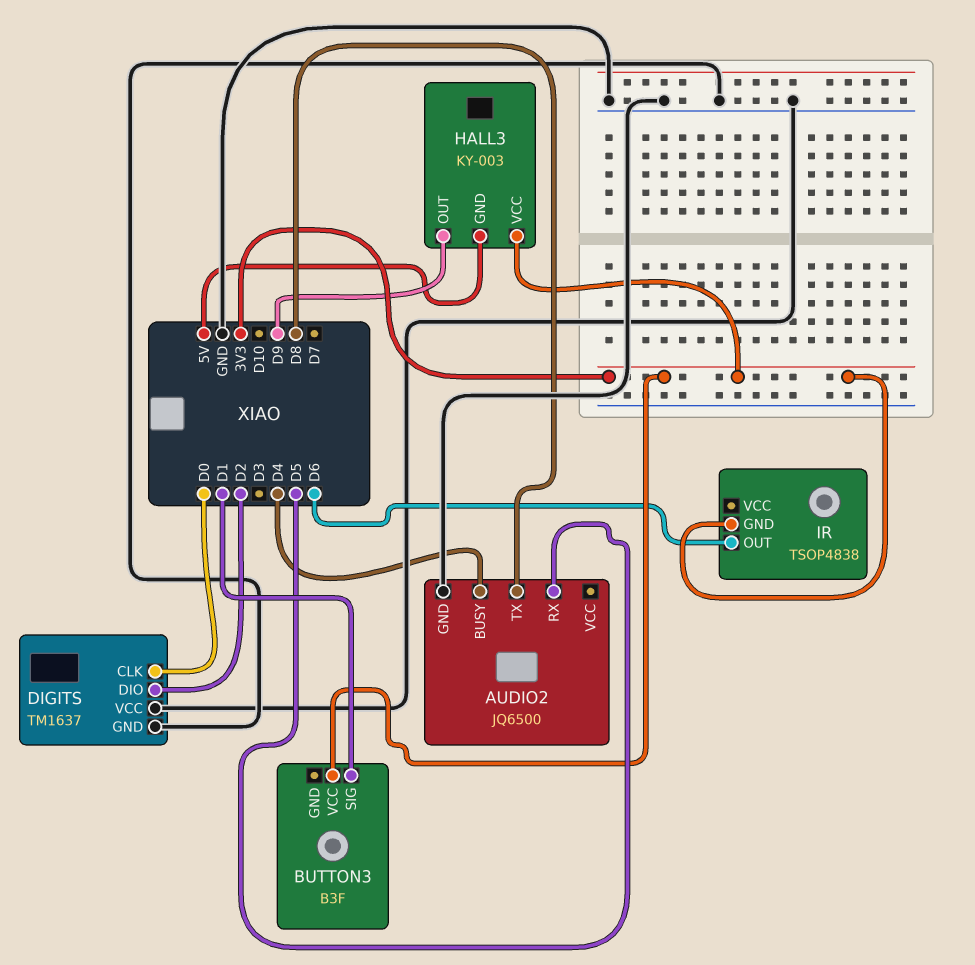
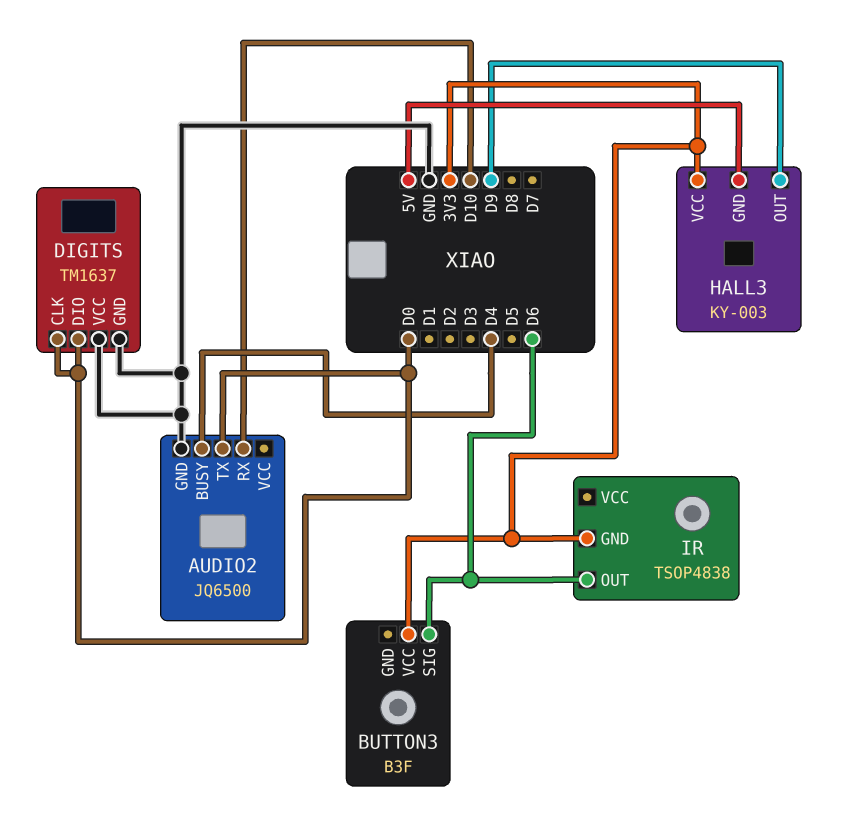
AUDIO2 pin RX: D5 -> D10
AUDIO2 pin TX: D8 -> D0
BUTTON3 pin SIG: D1 -> D6
DIGITS pin DIO: D2 -> D0

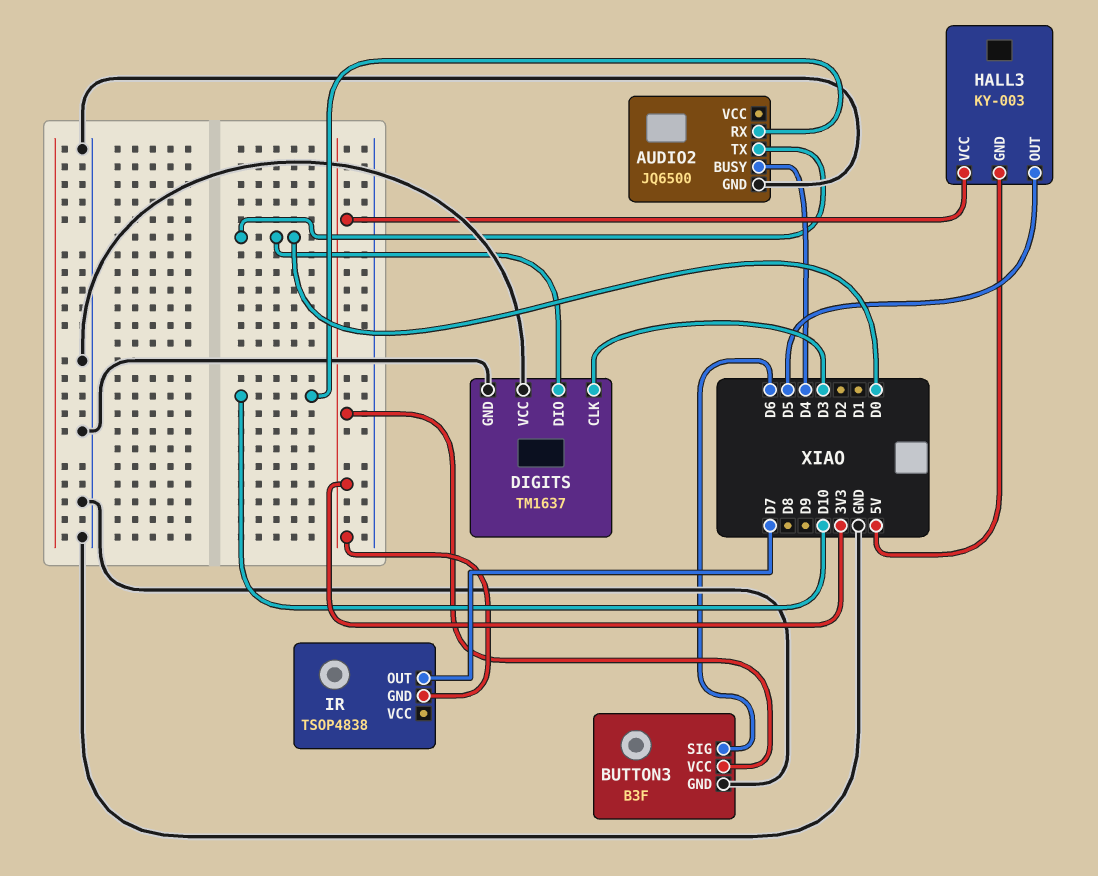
BUTTON3 pin GND: none -> GND
DIGITS pin CLK: D0 -> D3
HALL3 pin OUT: D9 -> D5
IR pin OUT: D6 -> D7

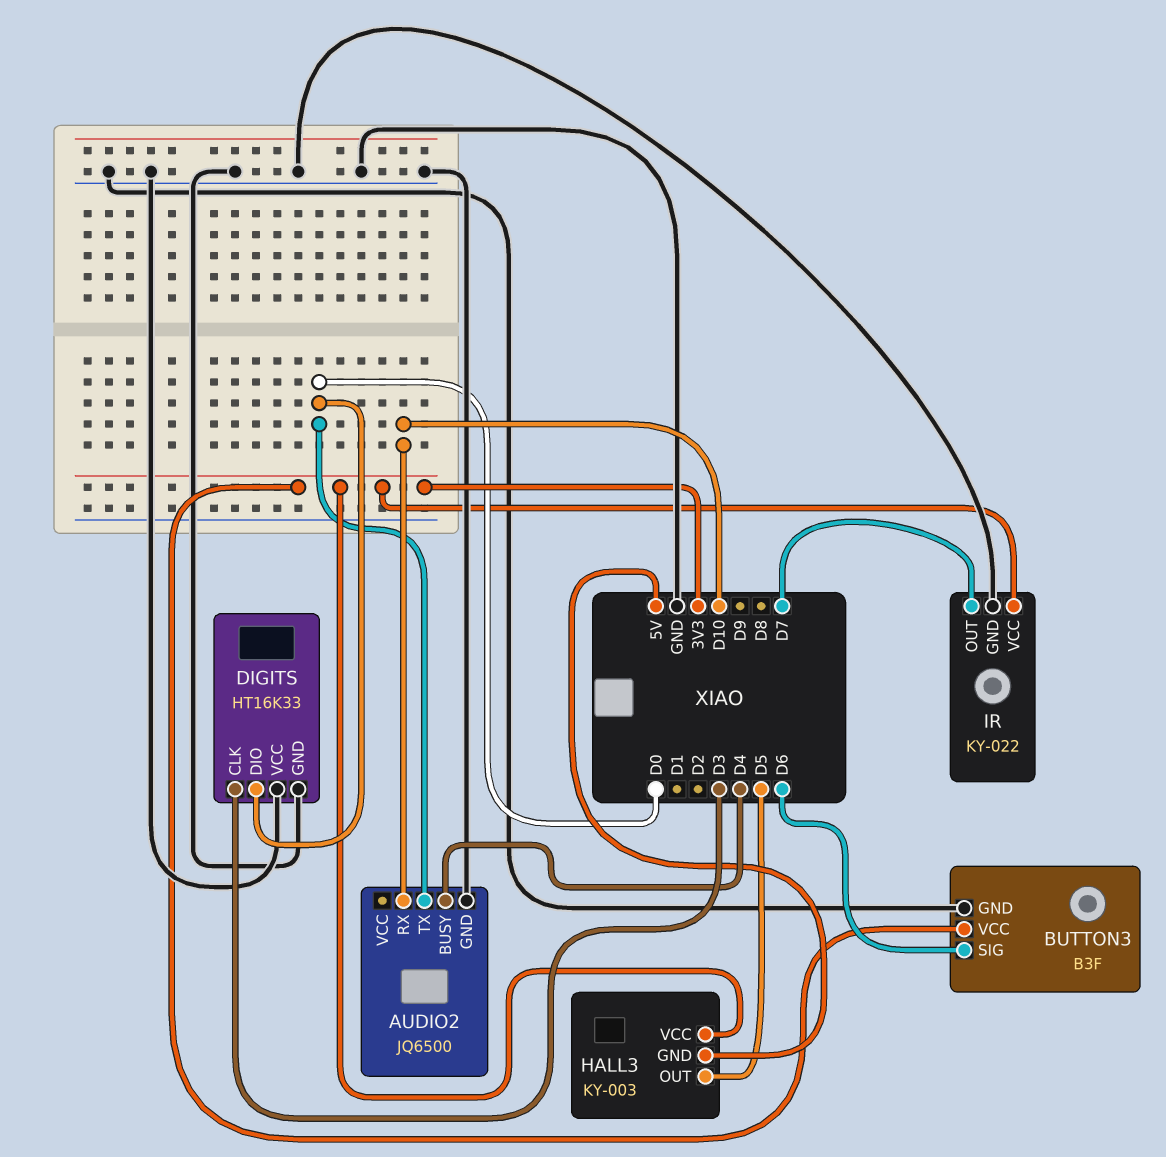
DIGITS: TM1637 -> HT16K33
IR: TSOP4838 -> KY-022
IR pin GND: 3V3 -> GND
IR pin VCC: none -> 3V3

